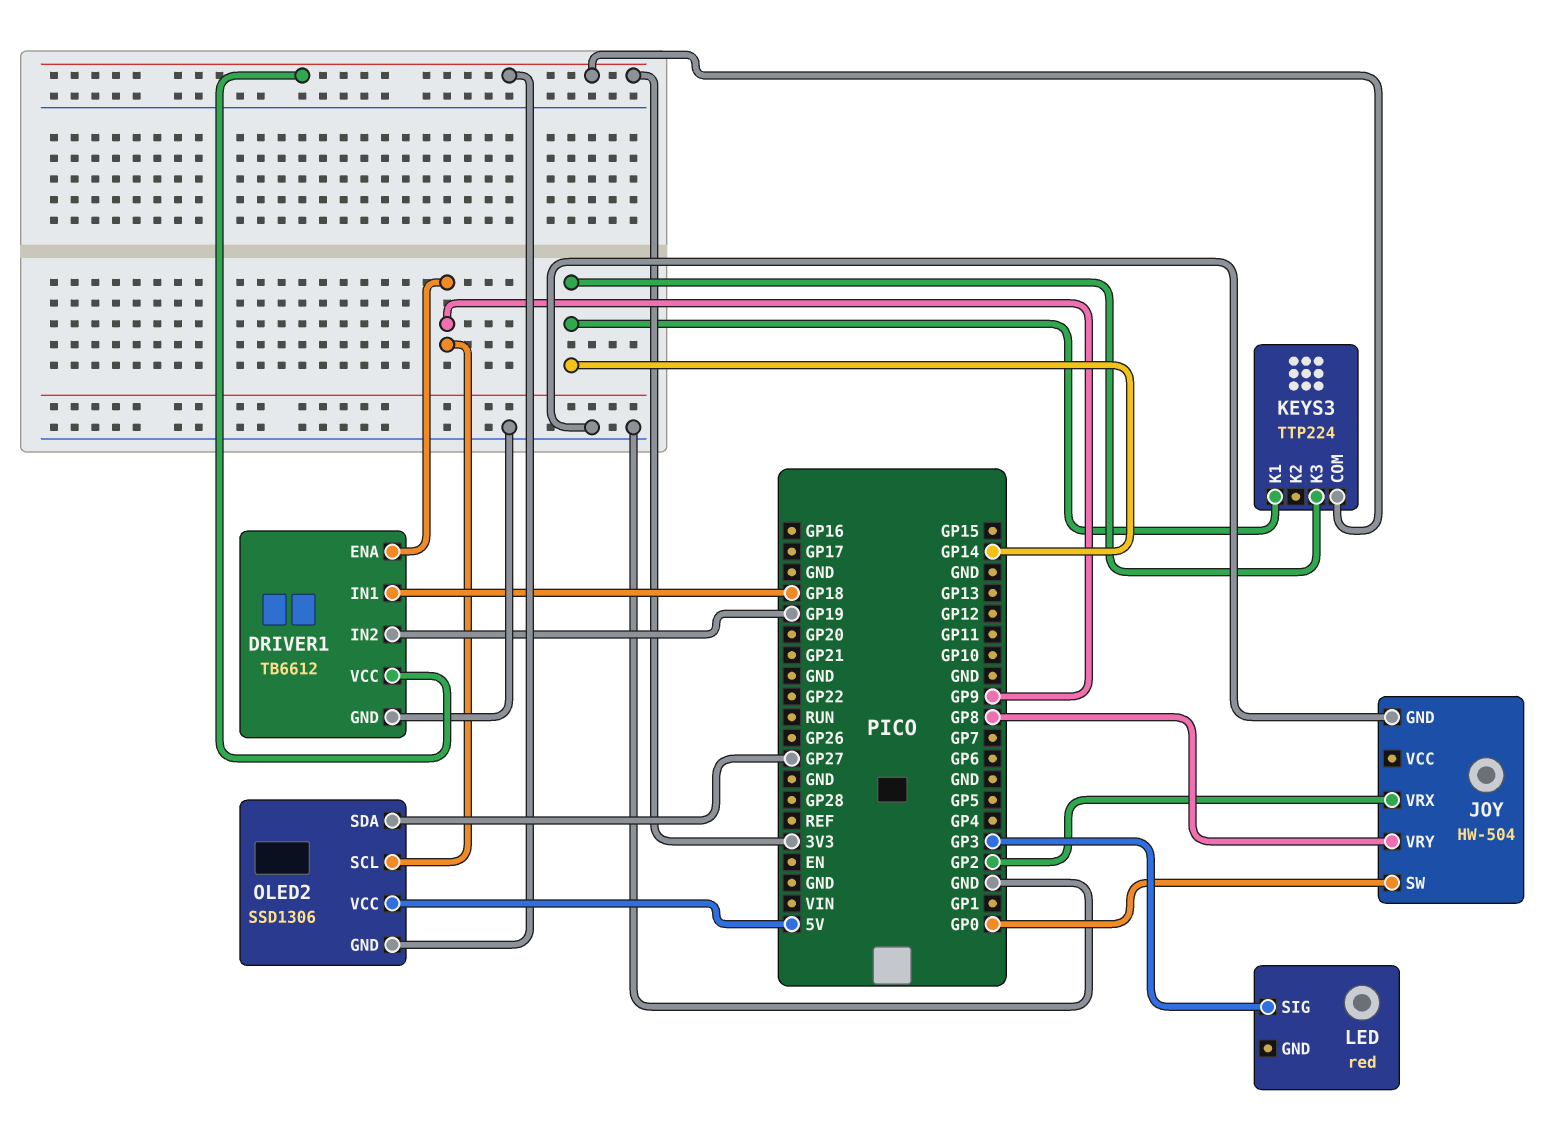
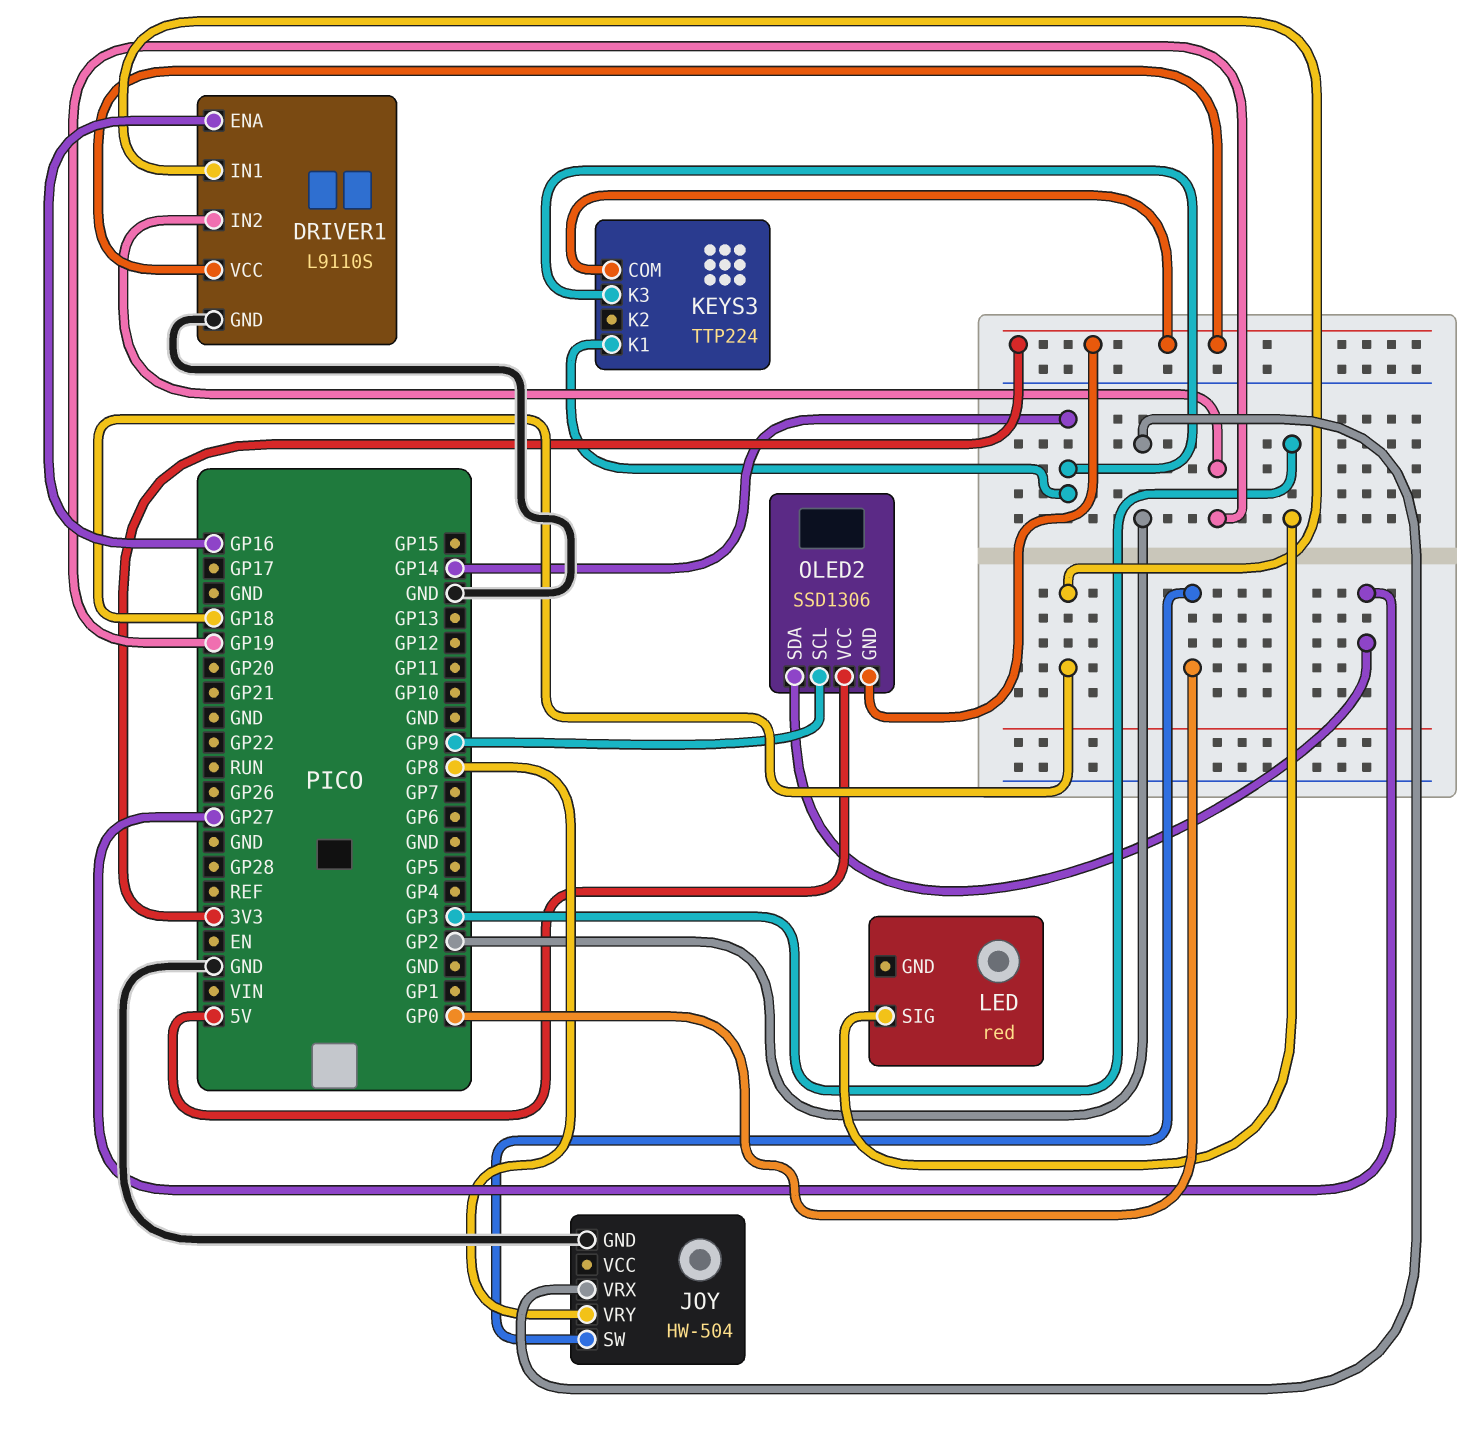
DRIVER1: TB6612 -> L9110S
DRIVER1 pin ENA: GP9 -> GP16

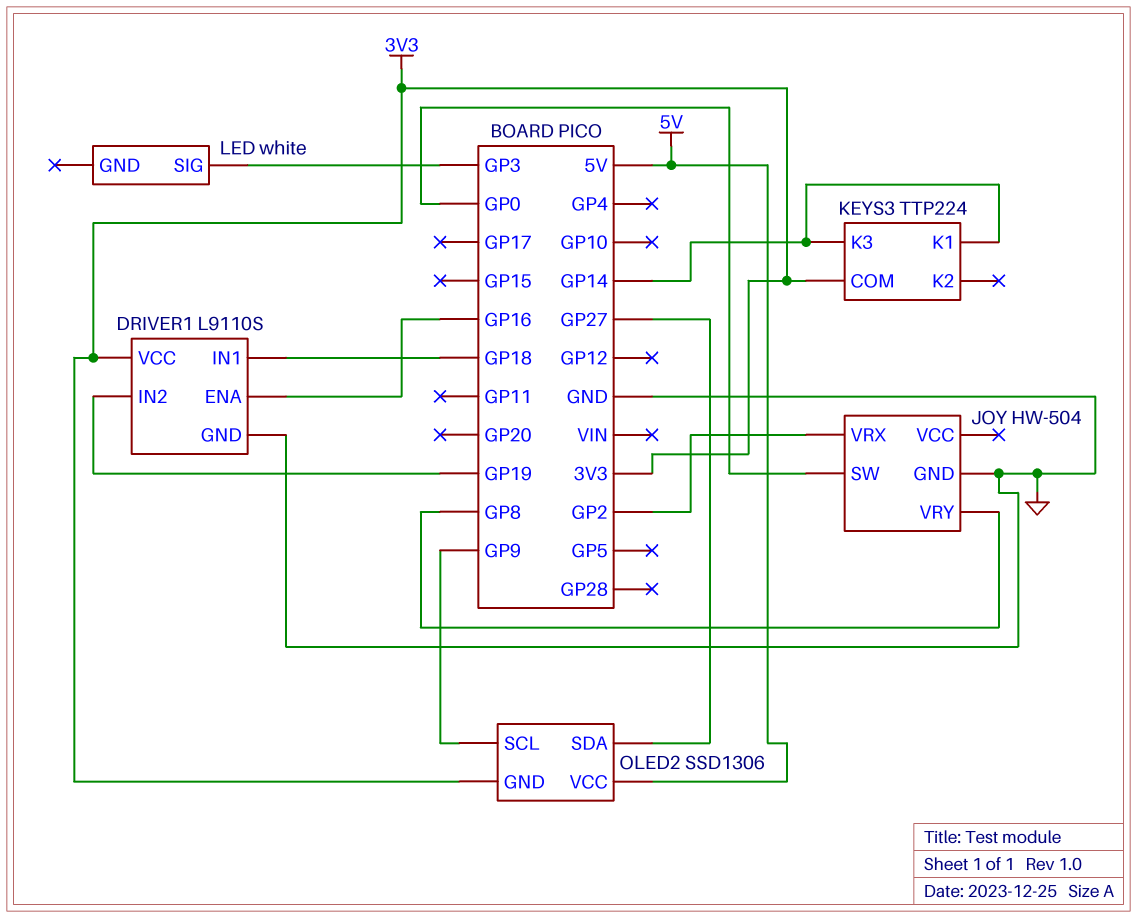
LED: red -> white

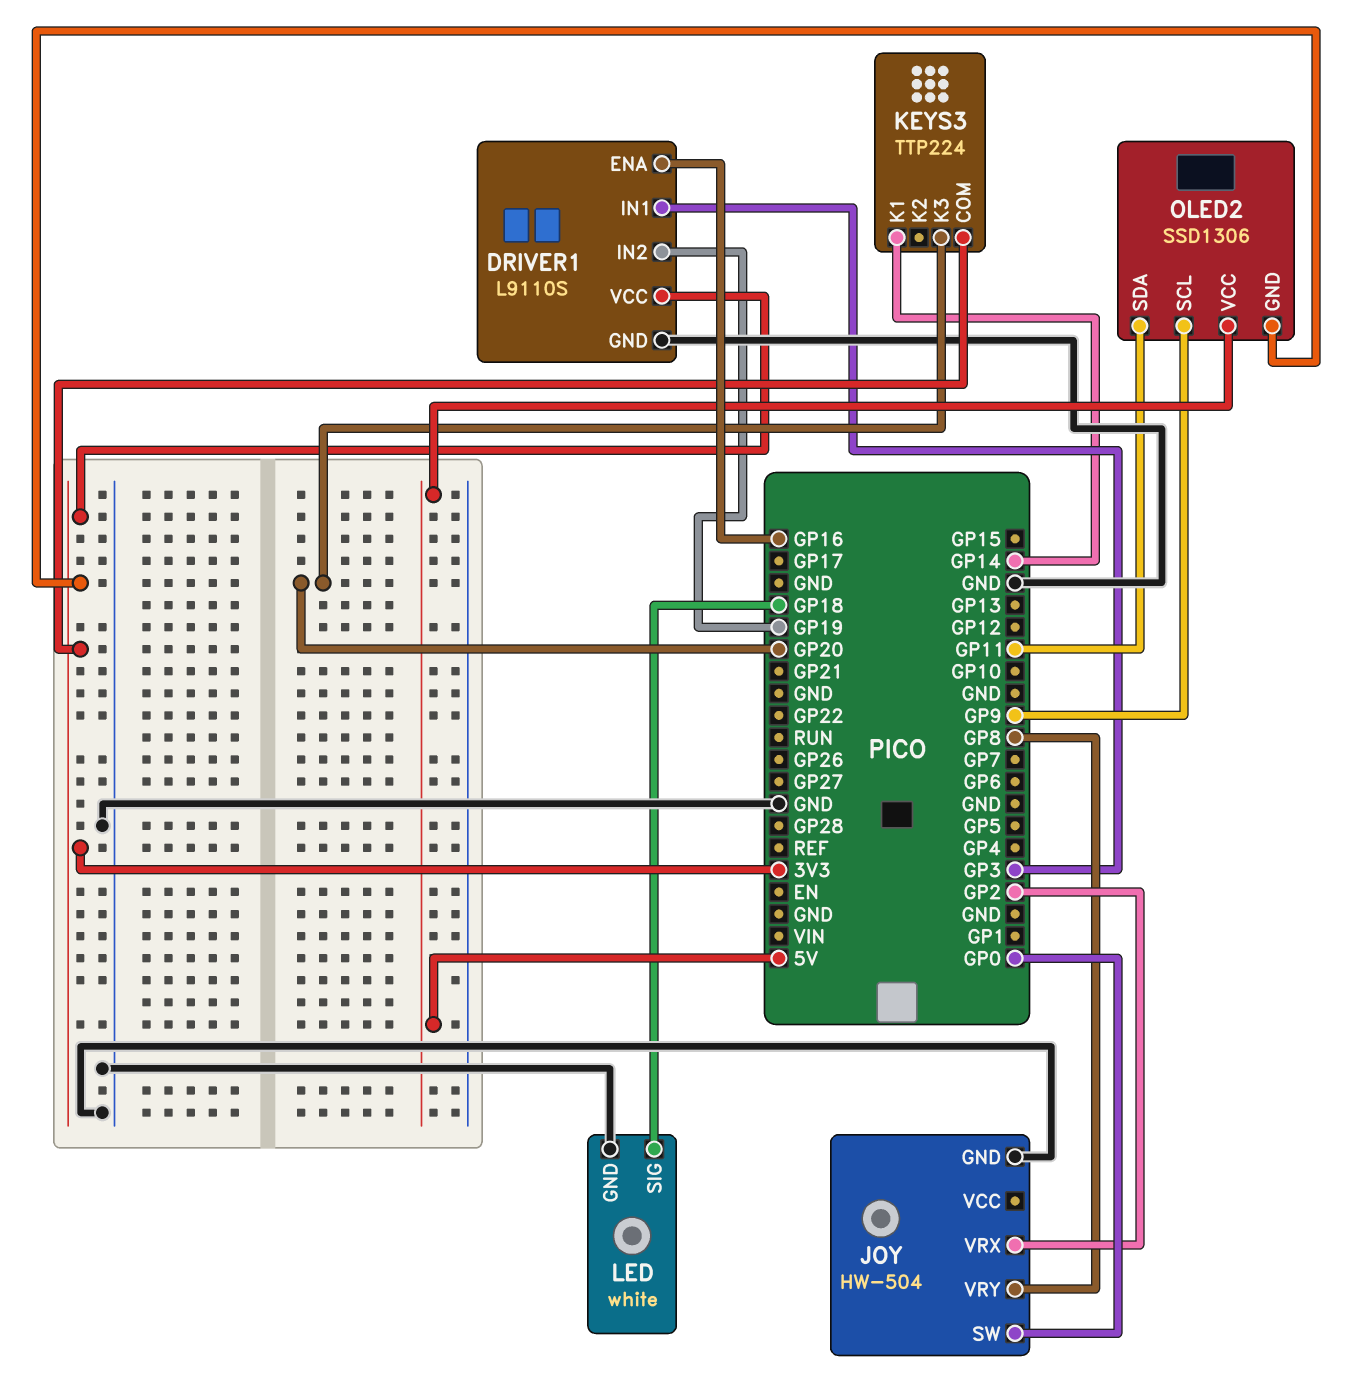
DRIVER1 pin IN1: GP18 -> GP3
KEYS3 pin K3: GP14 -> GP20
LED pin GND: none -> GND
LED pin SIG: GP3 -> GP18
OLED2 pin SDA: GP27 -> GP11

